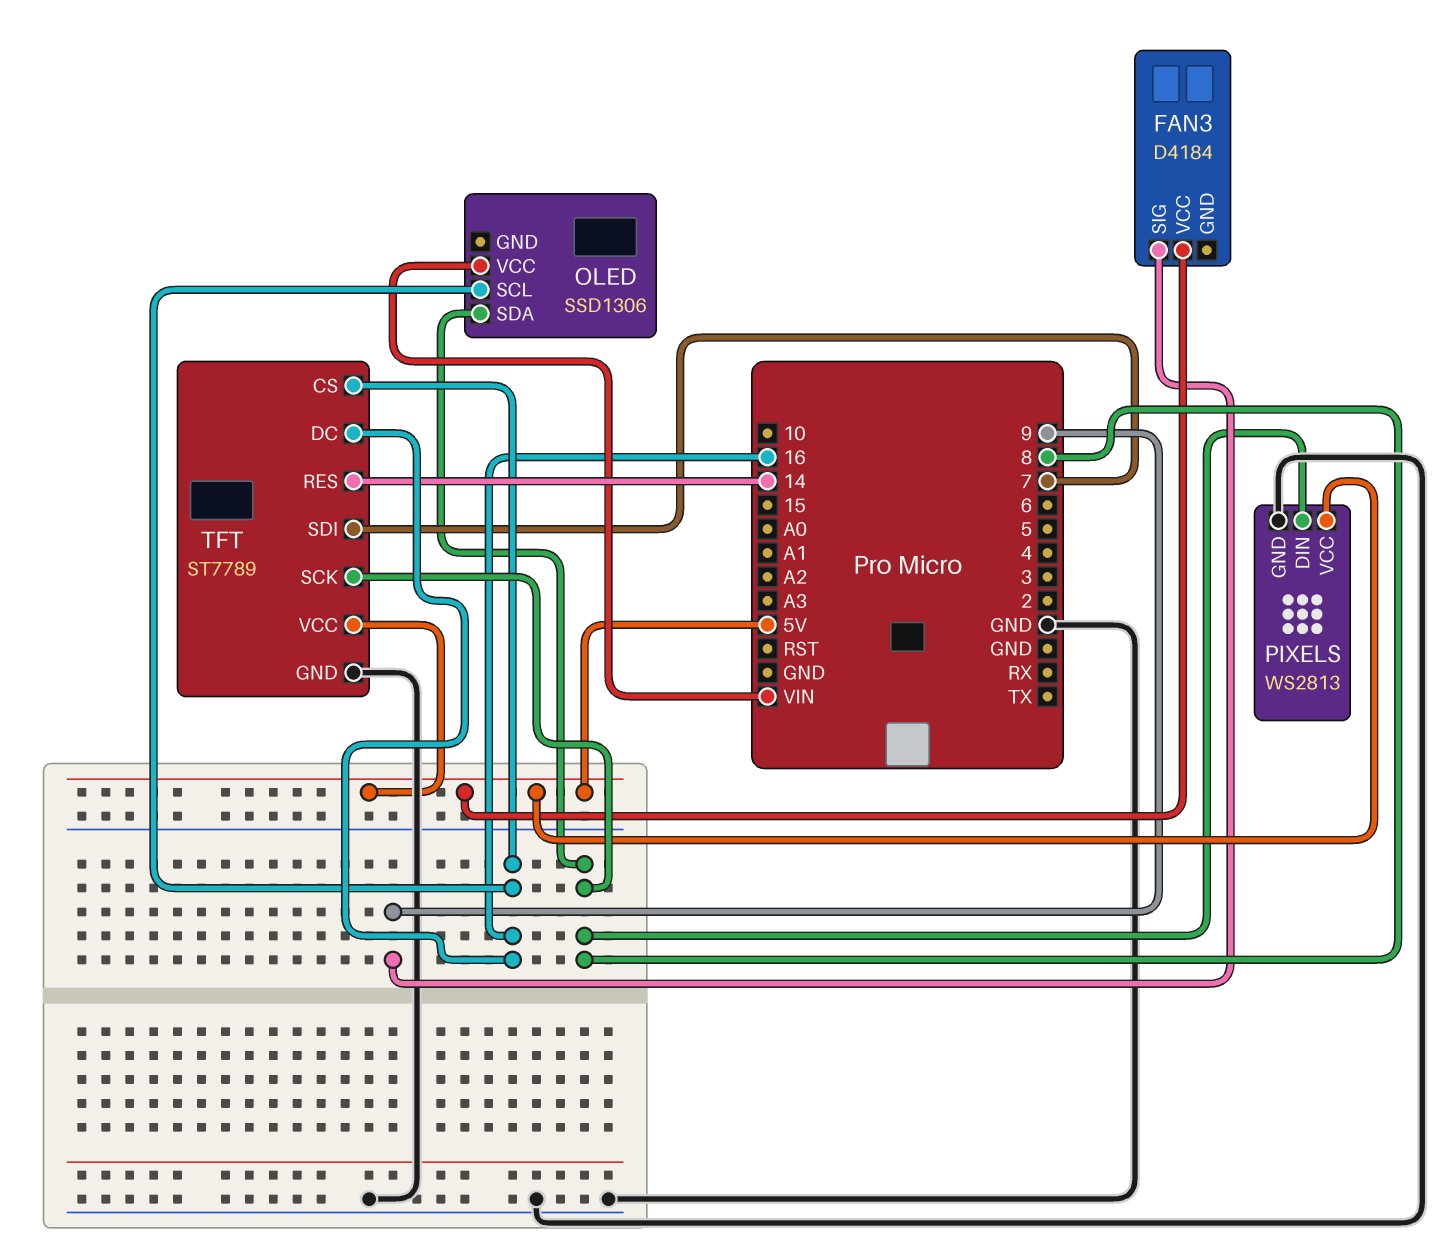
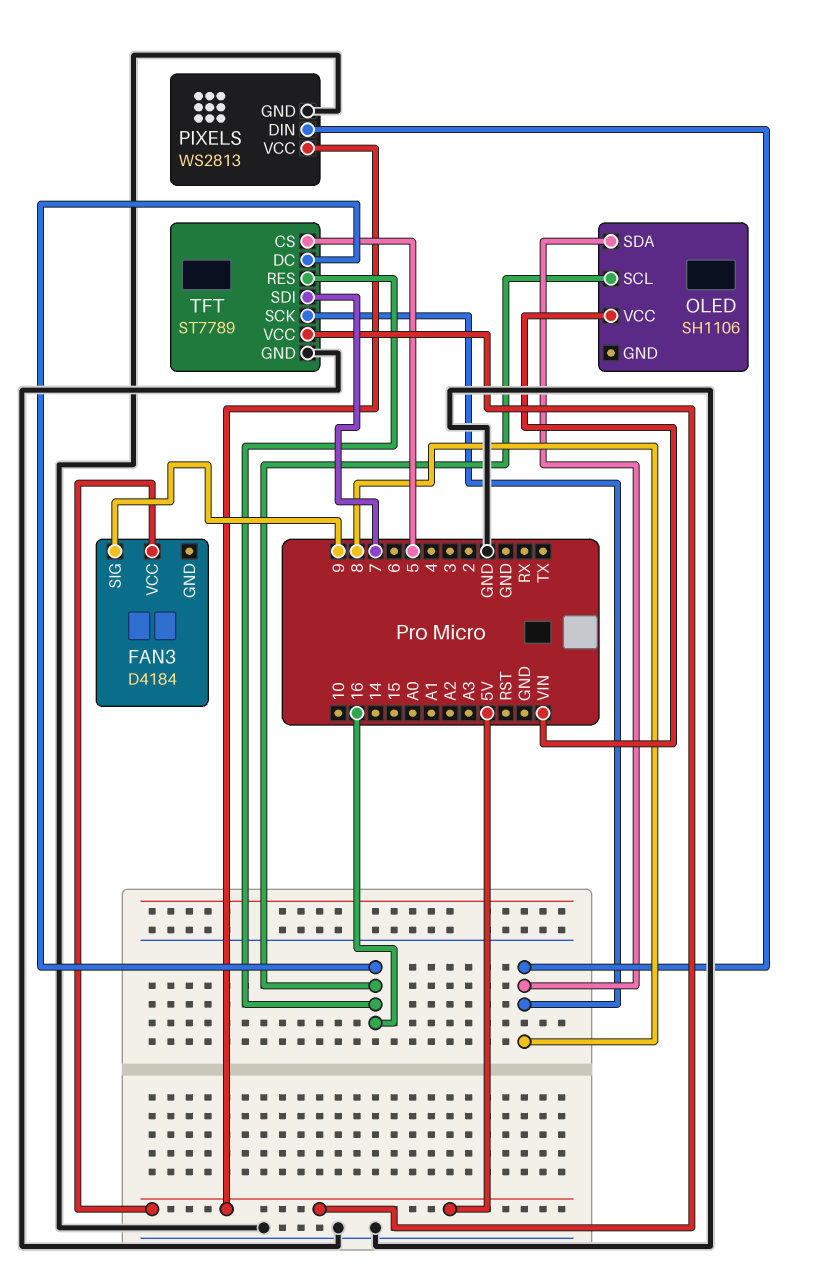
OLED: SSD1306 -> SH1106
TFT pin CS: 16 -> 5
TFT pin RES: 14 -> 16

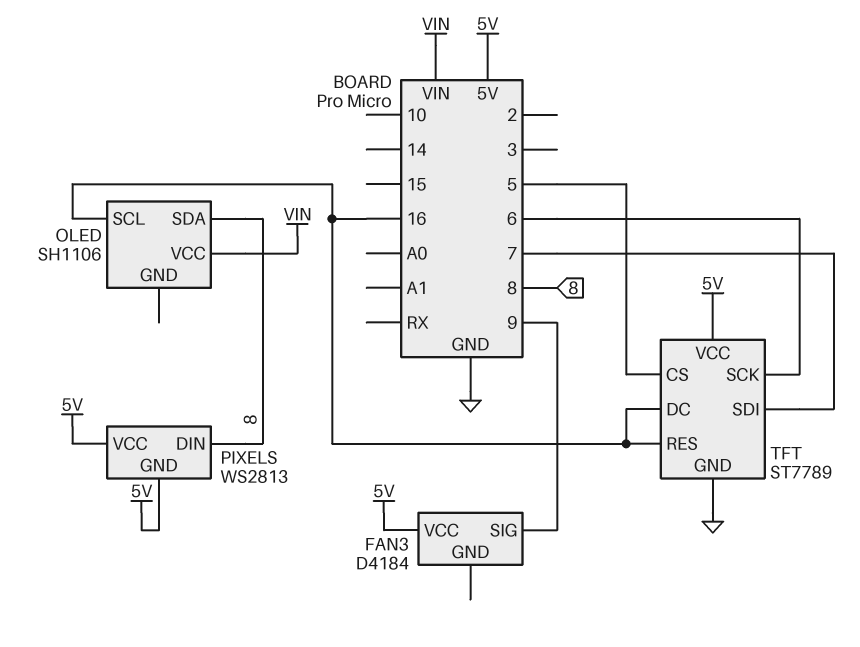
PIXELS pin GND: GND -> 5V
TFT pin SCK: 8 -> 6

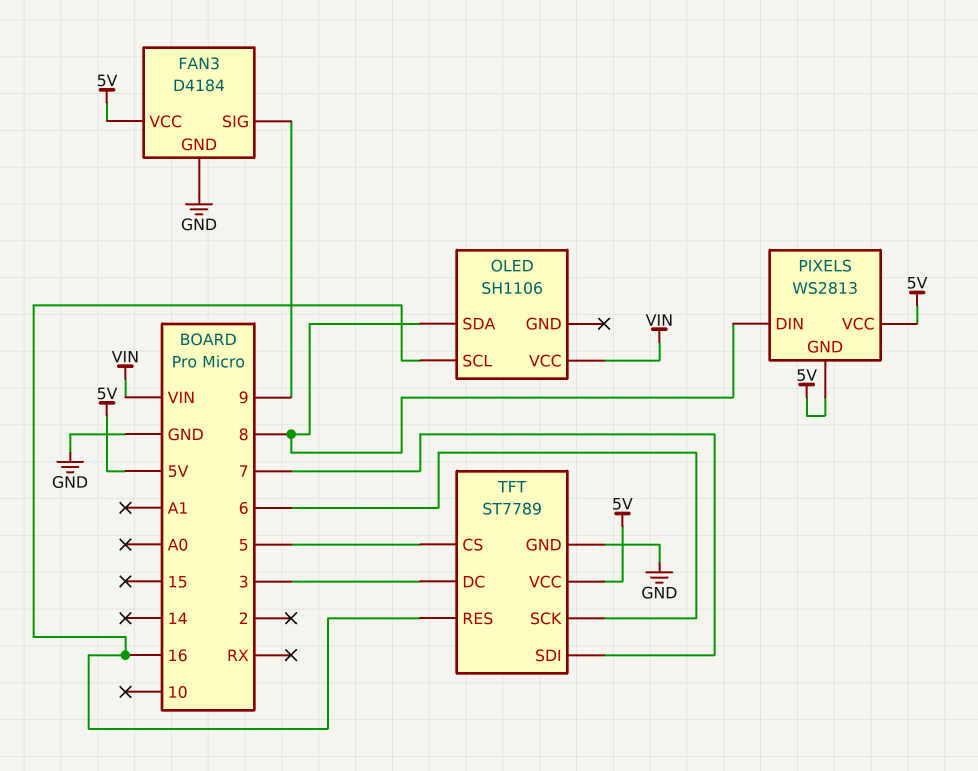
FAN3 pin GND: none -> GND
TFT pin DC: 16 -> 3

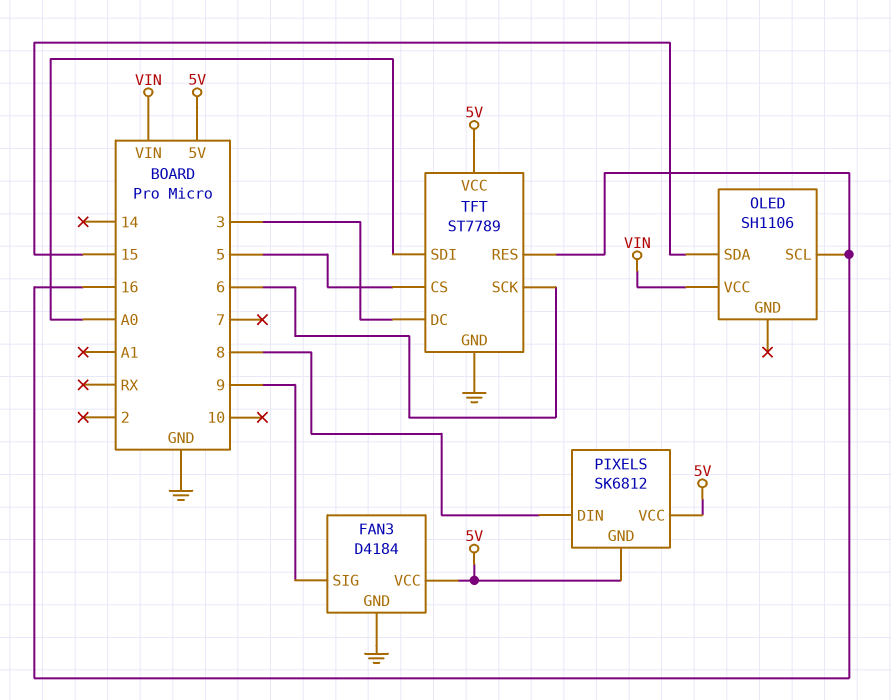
OLED pin SDA: 8 -> 15
PIXELS: WS2813 -> SK6812
TFT pin SDI: 7 -> A0

